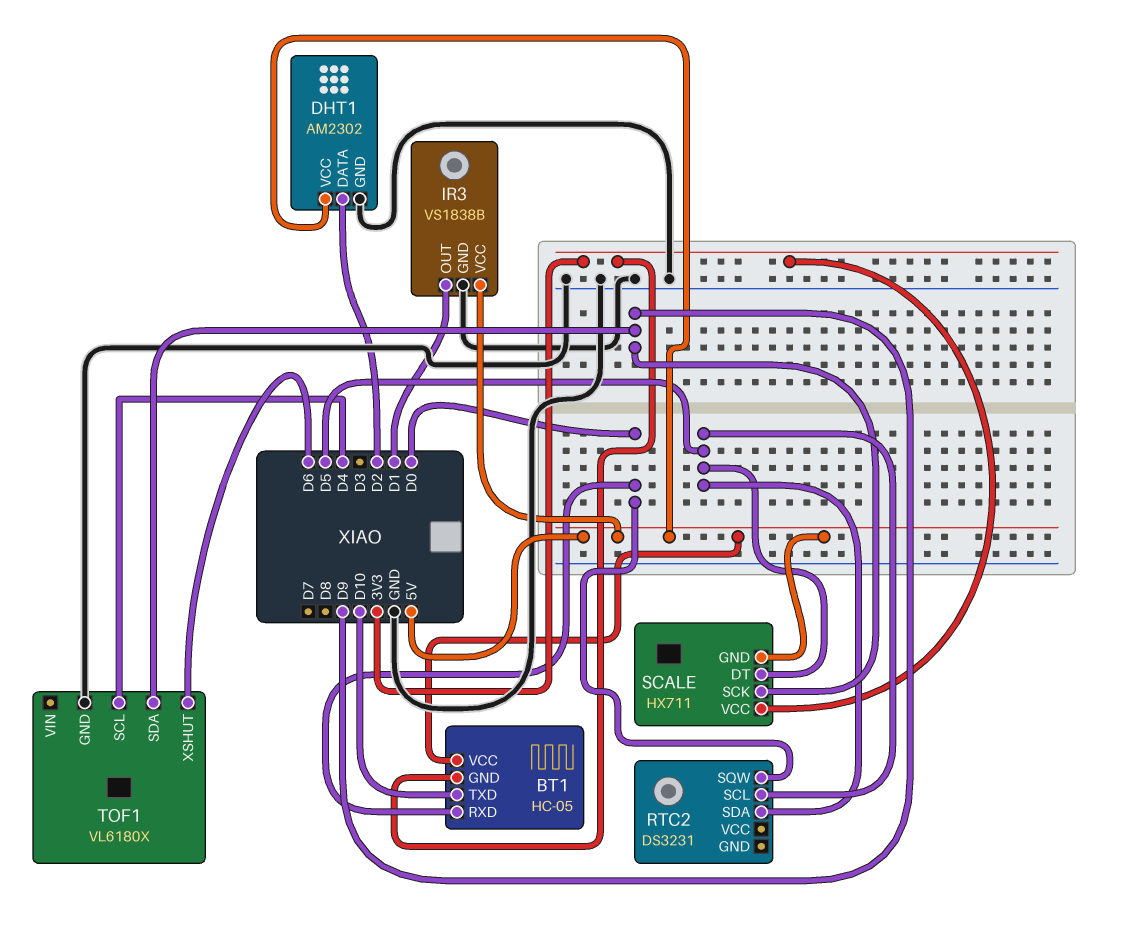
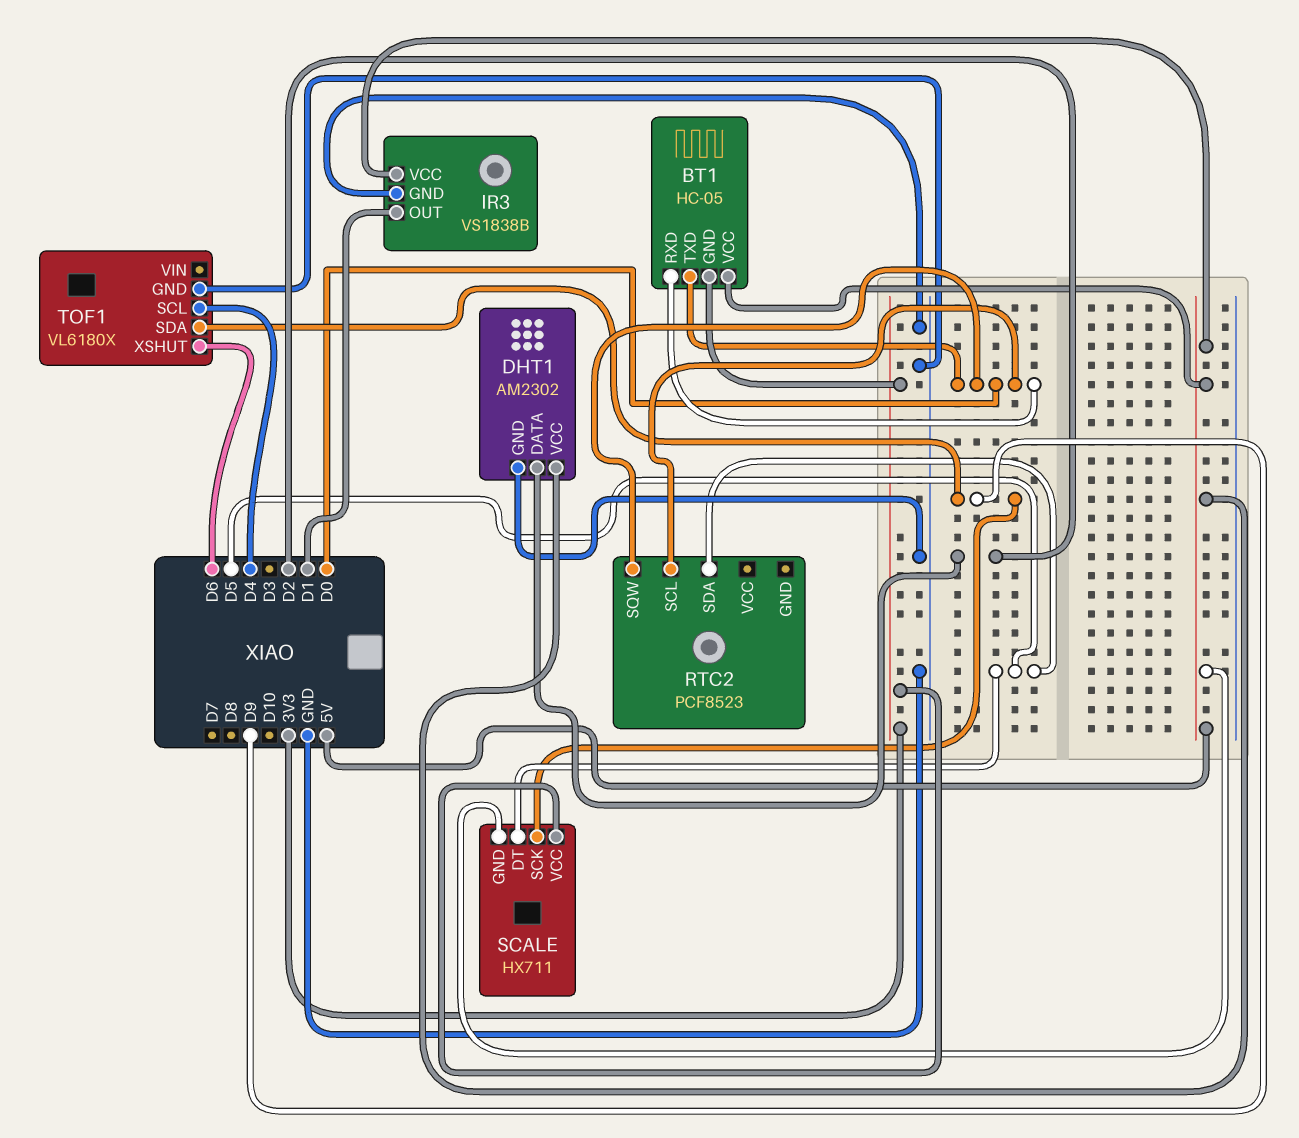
BT1 pin TXD: D10 -> D0
RTC2: DS3231 -> PCF8523
RTC2 pin SCL: D5 -> D0

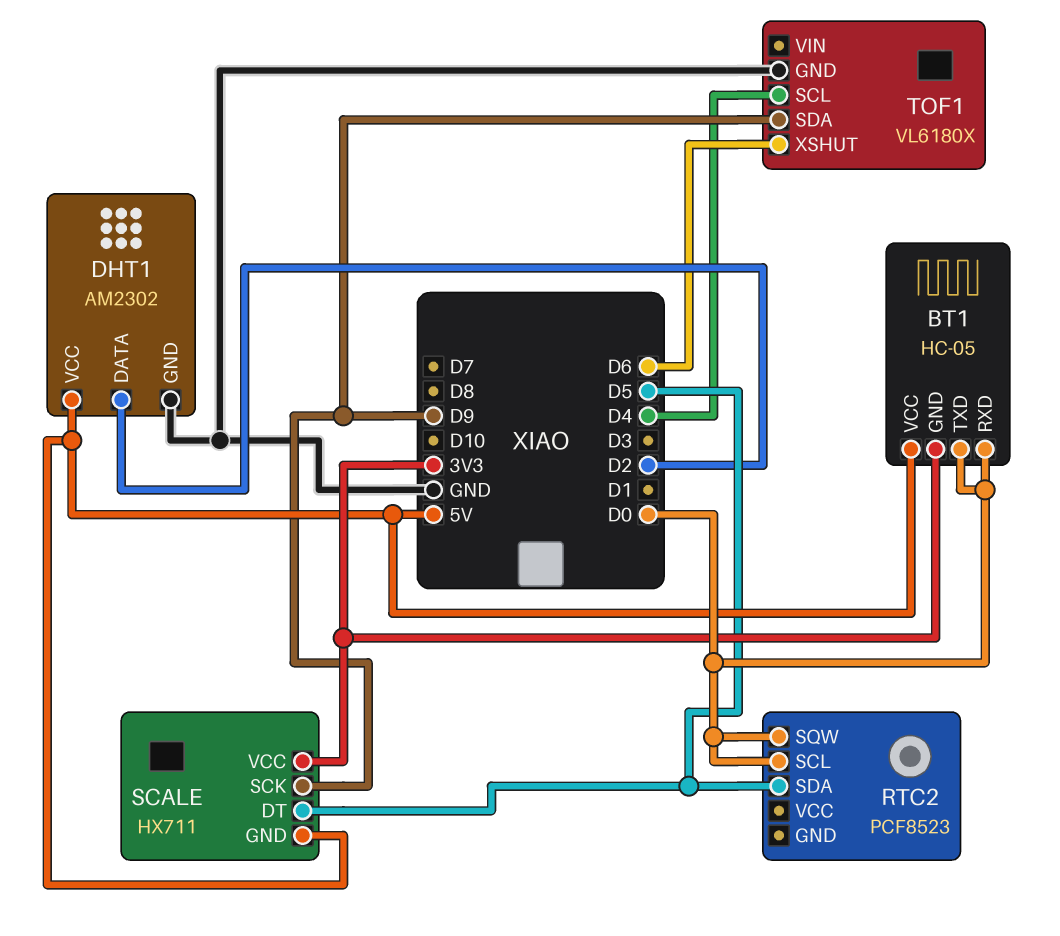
IR3: VS1838B -> none
IR3 pin GND: GND -> none
IR3 pin OUT: D1 -> none
IR3 pin VCC: 5V -> none

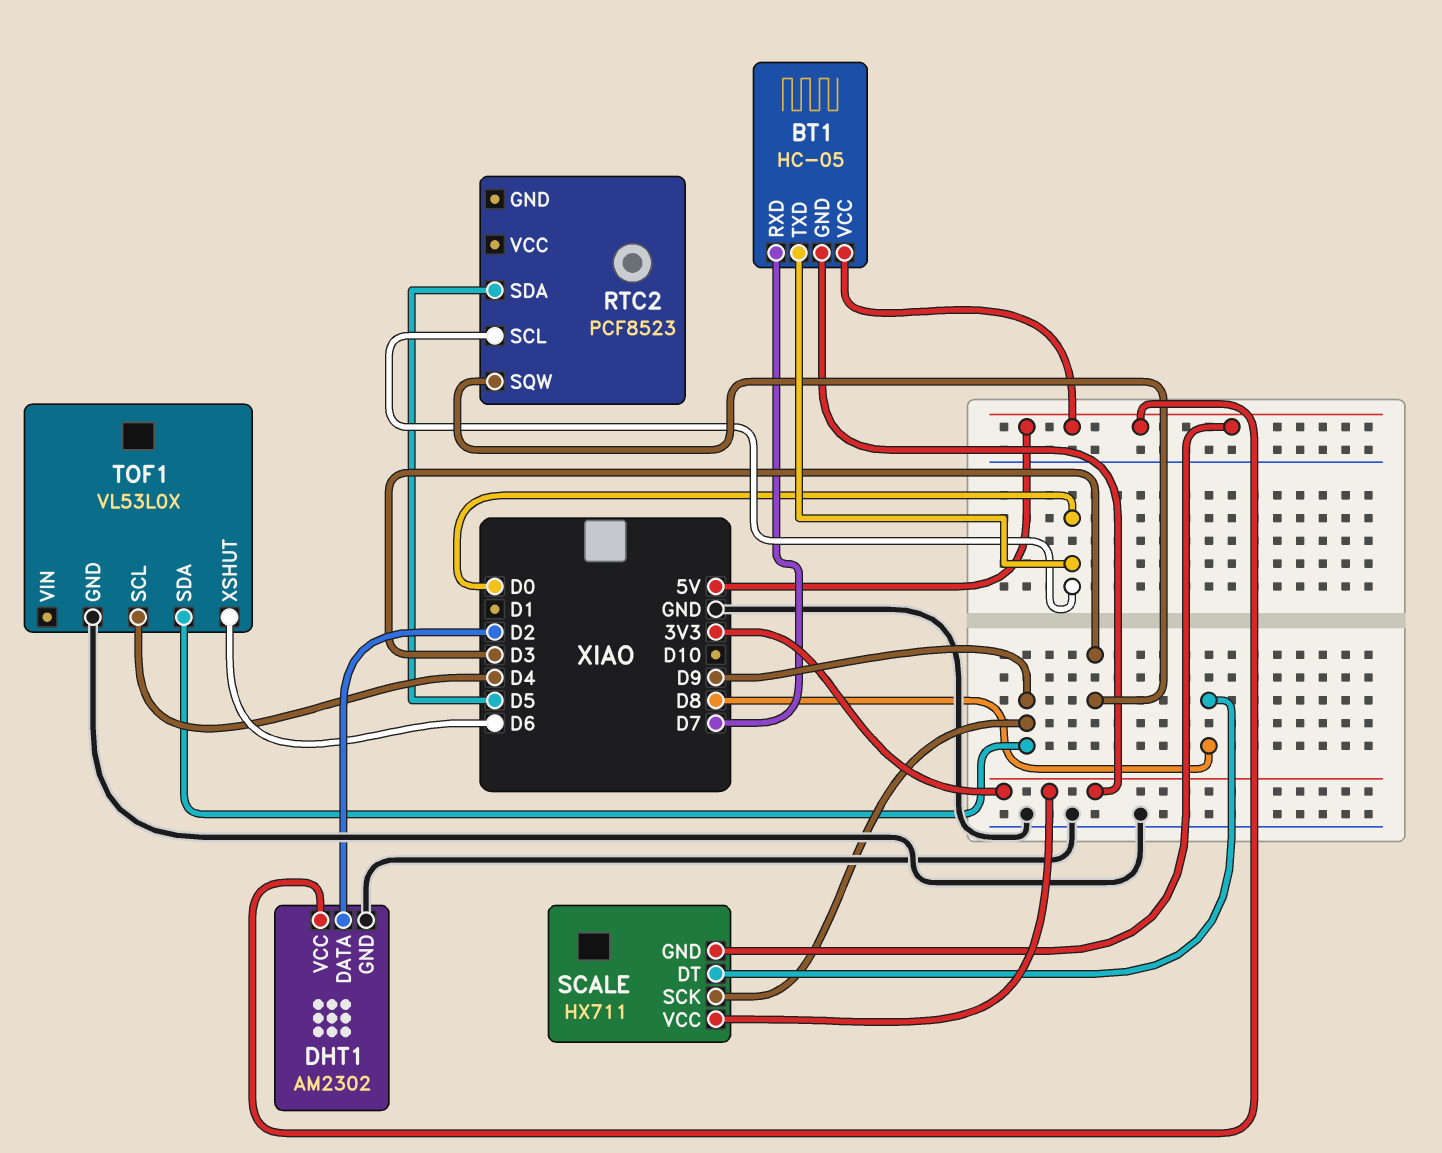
BT1 pin RXD: D0 -> D7
RTC2 pin SQW: D0 -> D3
SCALE pin DT: D5 -> D8
TOF1: VL6180X -> VL53L0X

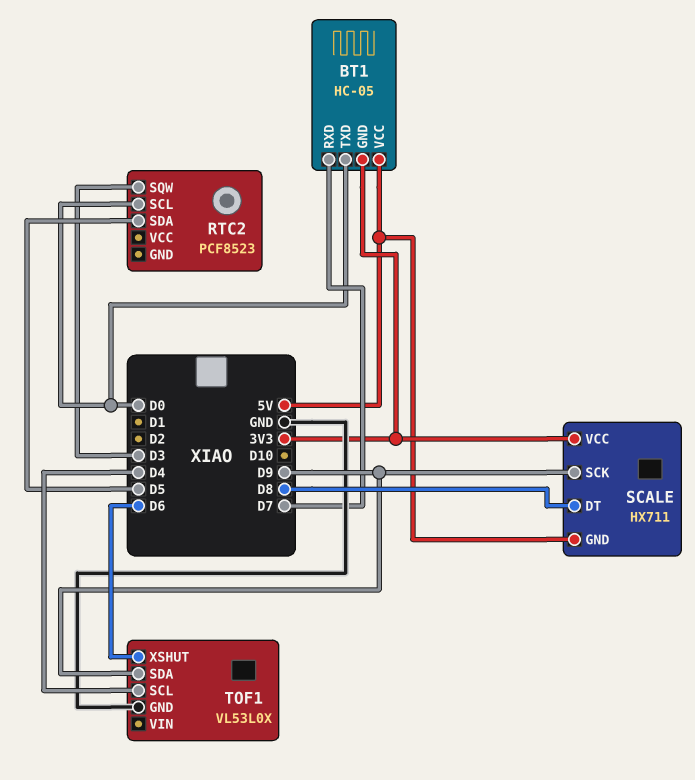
DHT1: AM2302 -> none
DHT1 pin DATA: D2 -> none
DHT1 pin GND: GND -> none
DHT1 pin VCC: 5V -> none

